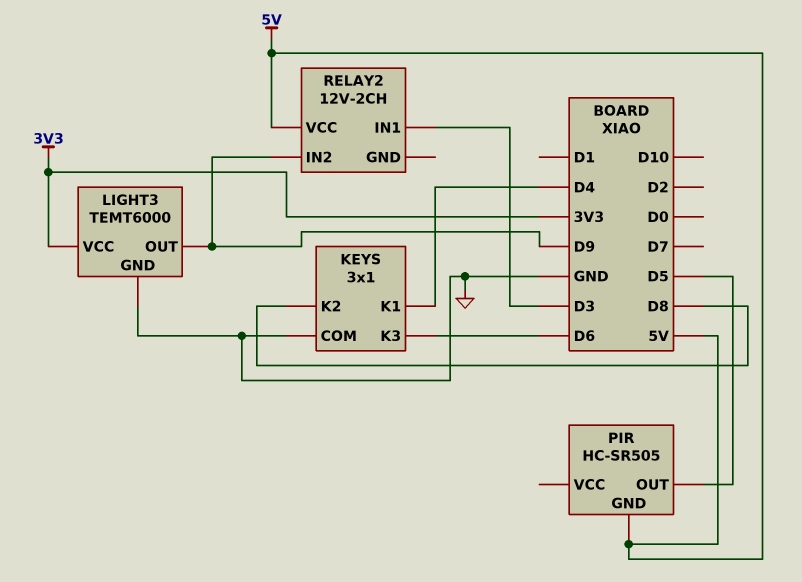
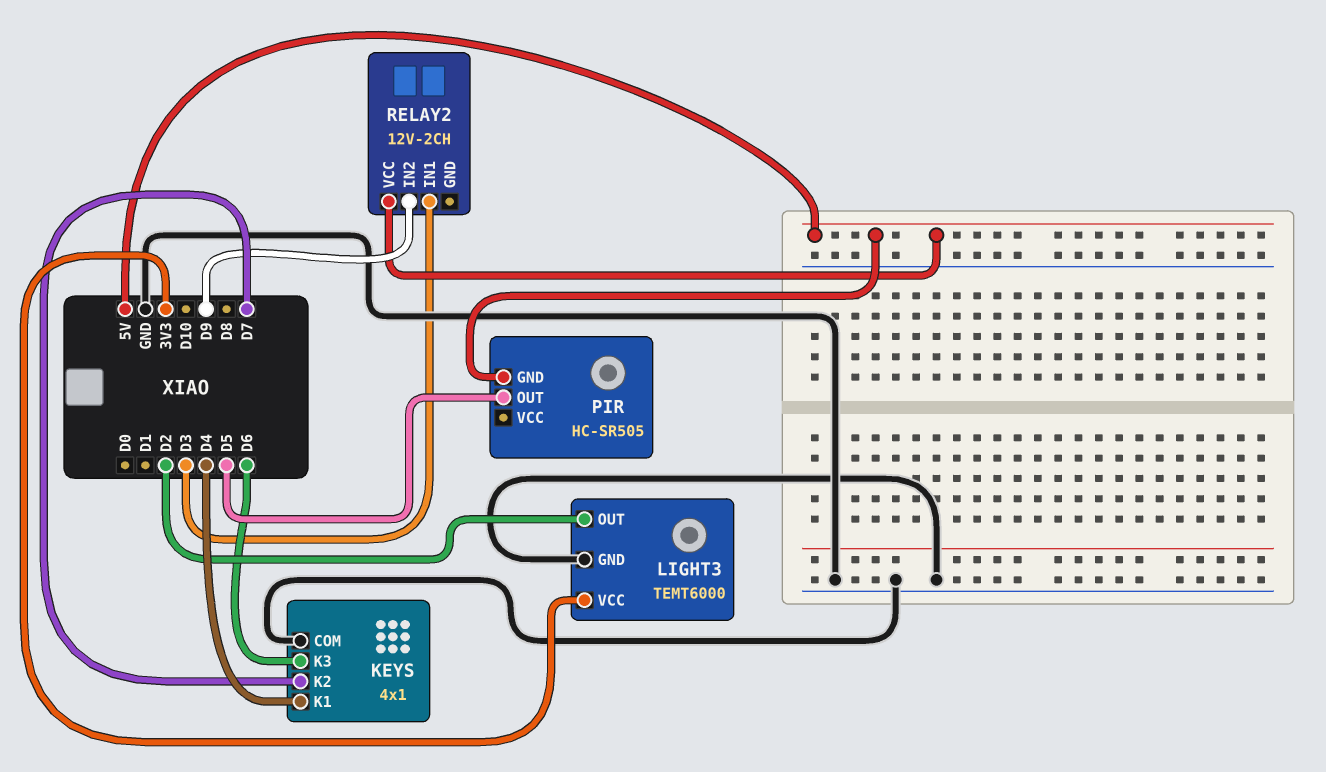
KEYS: 3x1 -> 4x1
KEYS pin K2: D8 -> D7
LIGHT3 pin OUT: D9 -> D2

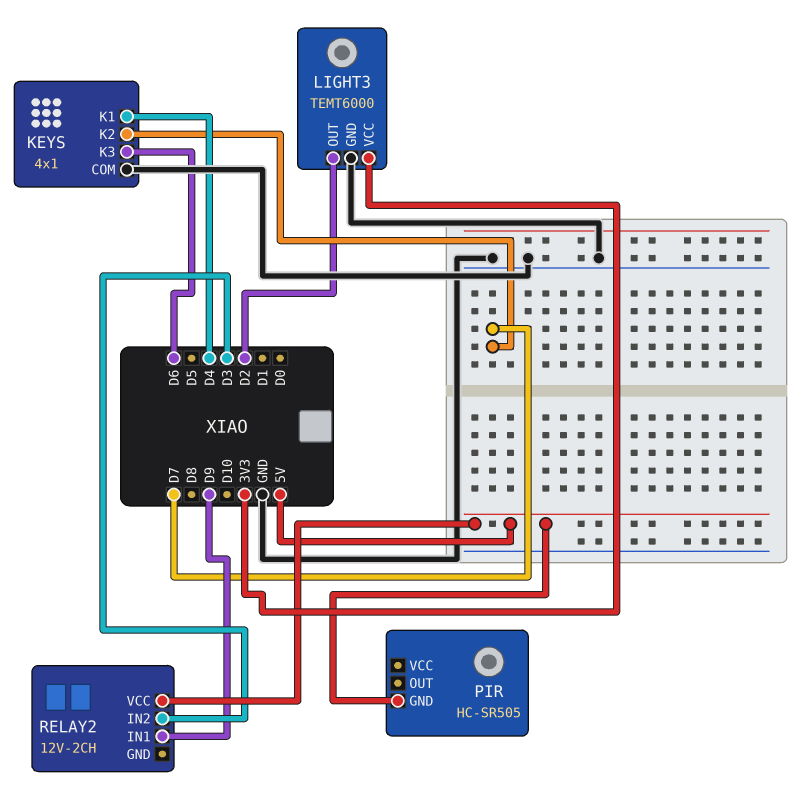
PIR pin OUT: D5 -> none
RELAY2 pin IN1: D3 -> D9
RELAY2 pin IN2: D9 -> D3

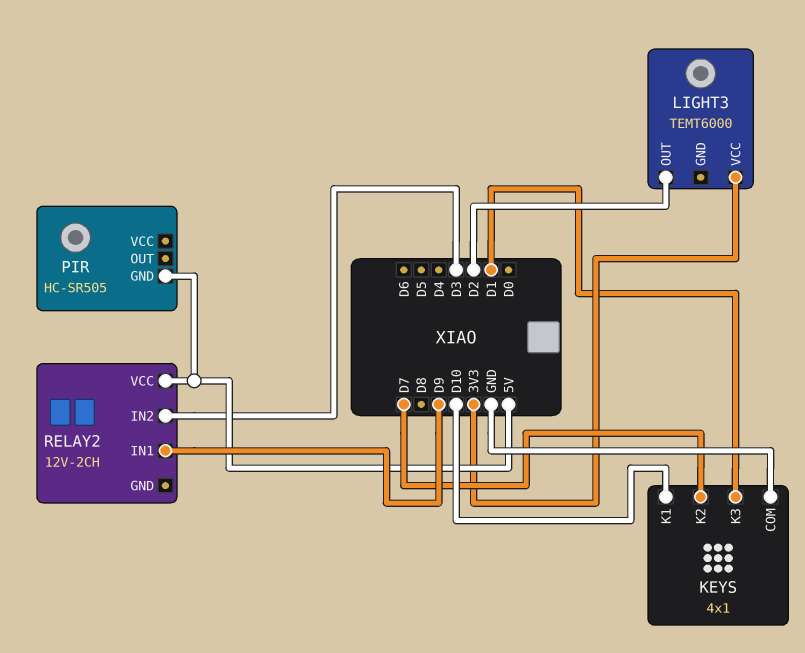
KEYS pin K1: D4 -> D10
KEYS pin K3: D6 -> D1
LIGHT3 pin GND: GND -> none

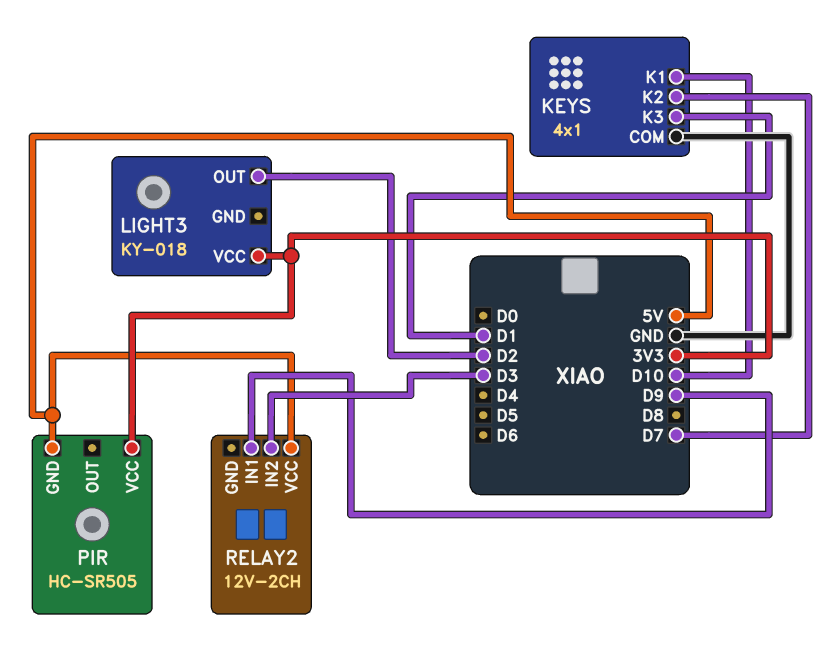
LIGHT3: TEMT6000 -> KY-018
PIR pin VCC: none -> 3V3

